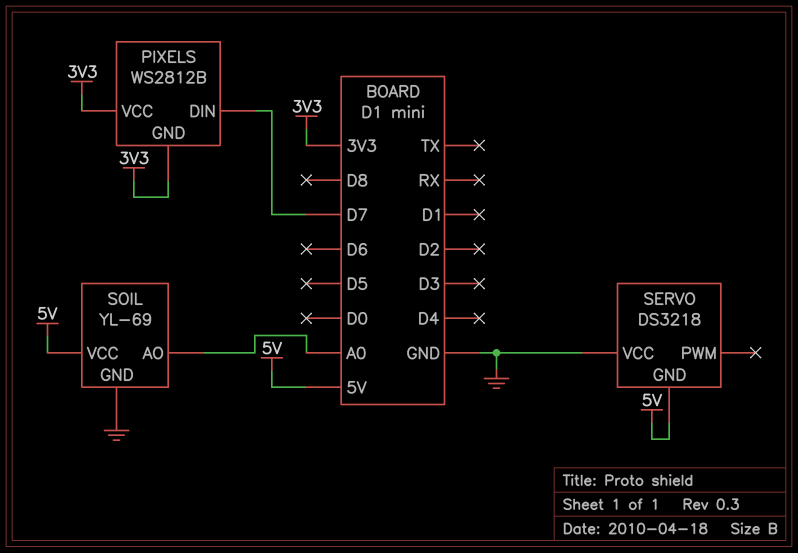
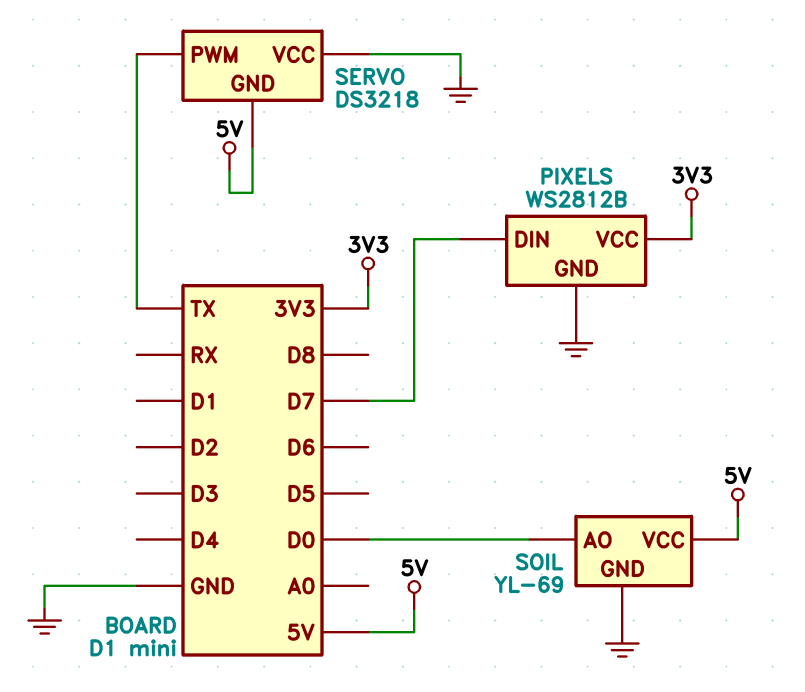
PIXELS pin GND: 3V3 -> GND
SERVO pin PWM: none -> TX
SOIL pin AO: A0 -> D0

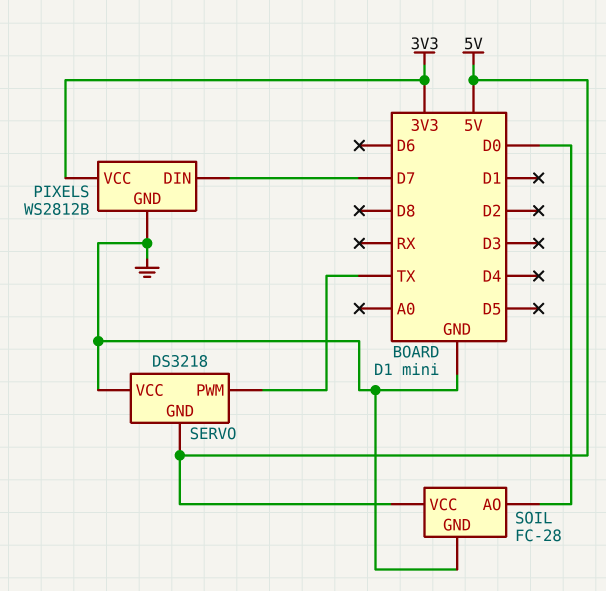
SOIL: YL-69 -> FC-28

